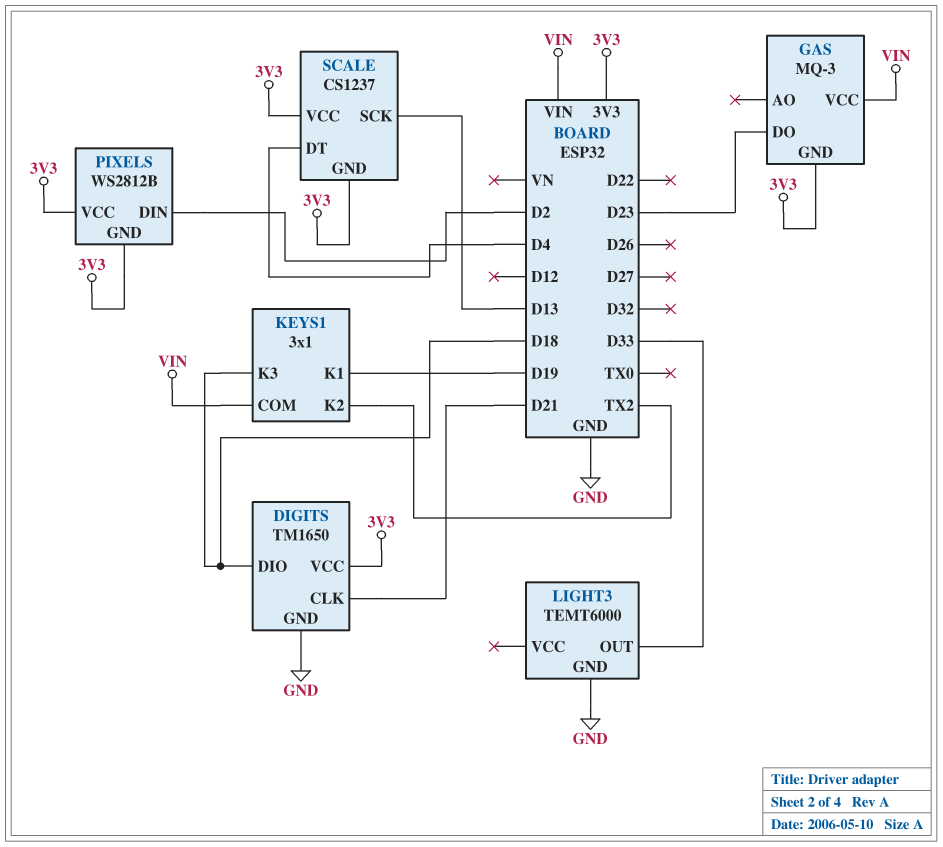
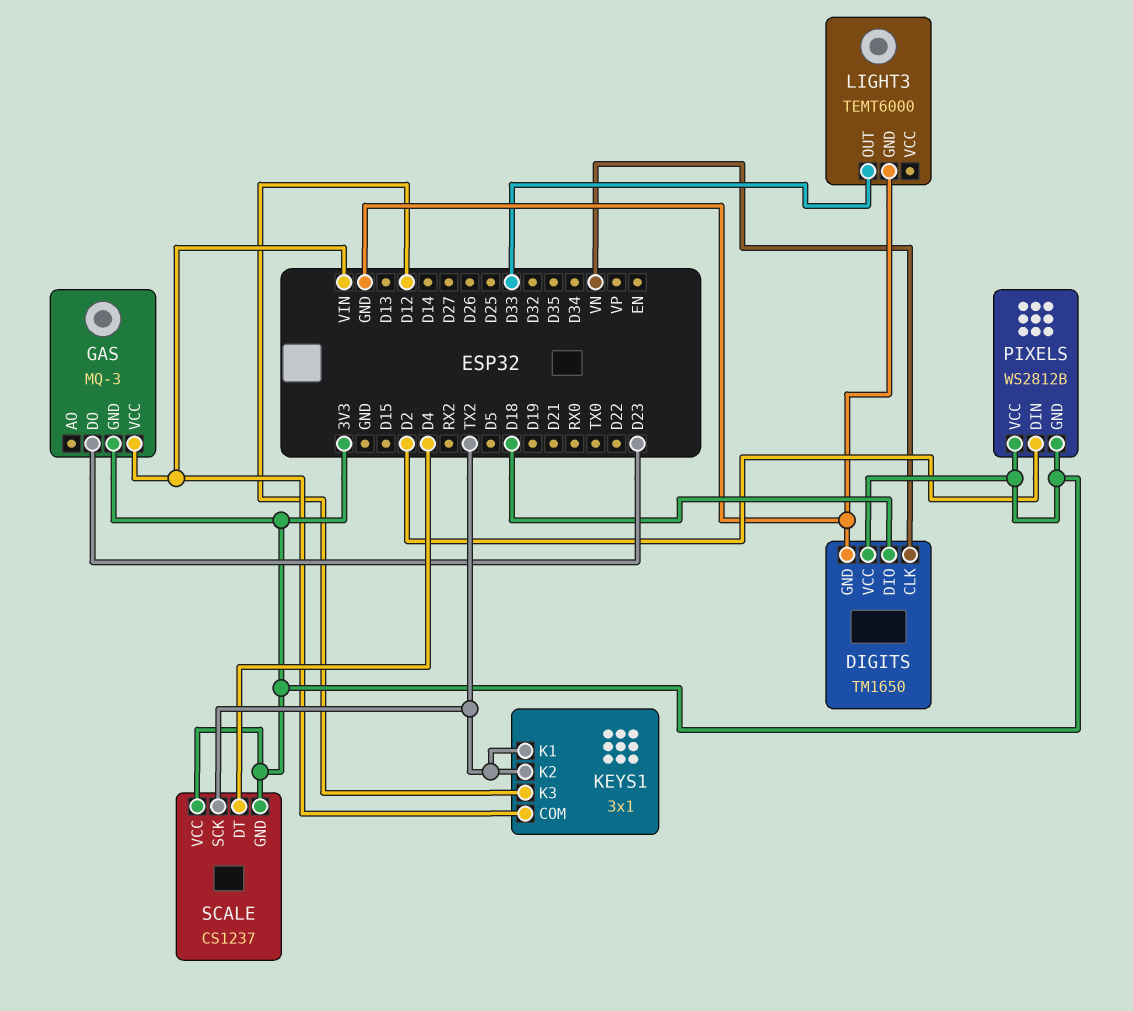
DIGITS pin CLK: D21 -> VN
KEYS1 pin K1: D19 -> TX2
KEYS1 pin K3: D18 -> D12
SCALE pin SCK: D13 -> TX2

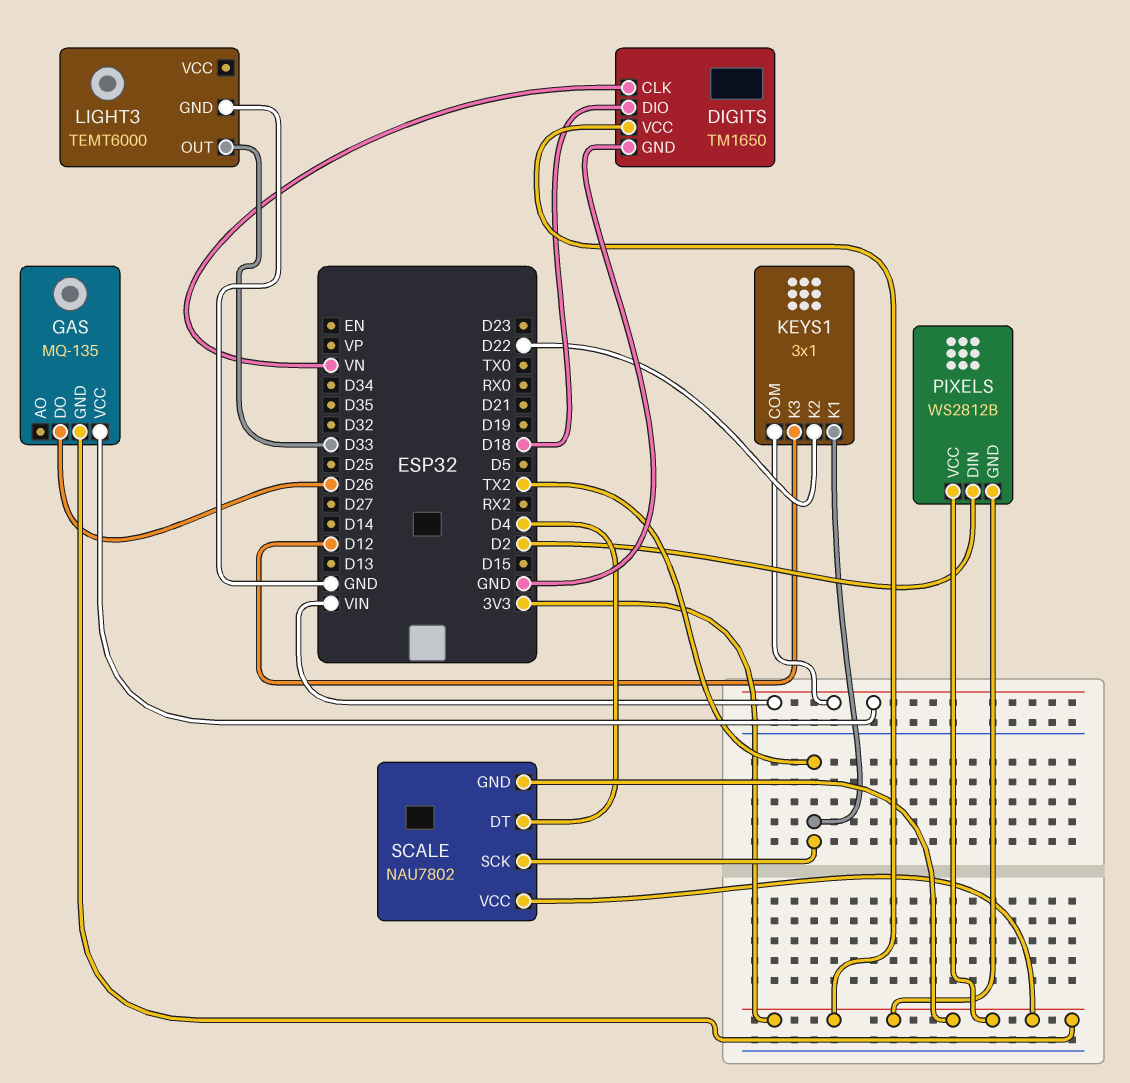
GAS: MQ-3 -> MQ-135
GAS pin DO: D23 -> D26
KEYS1 pin K2: TX2 -> D22
SCALE: CS1237 -> NAU7802

